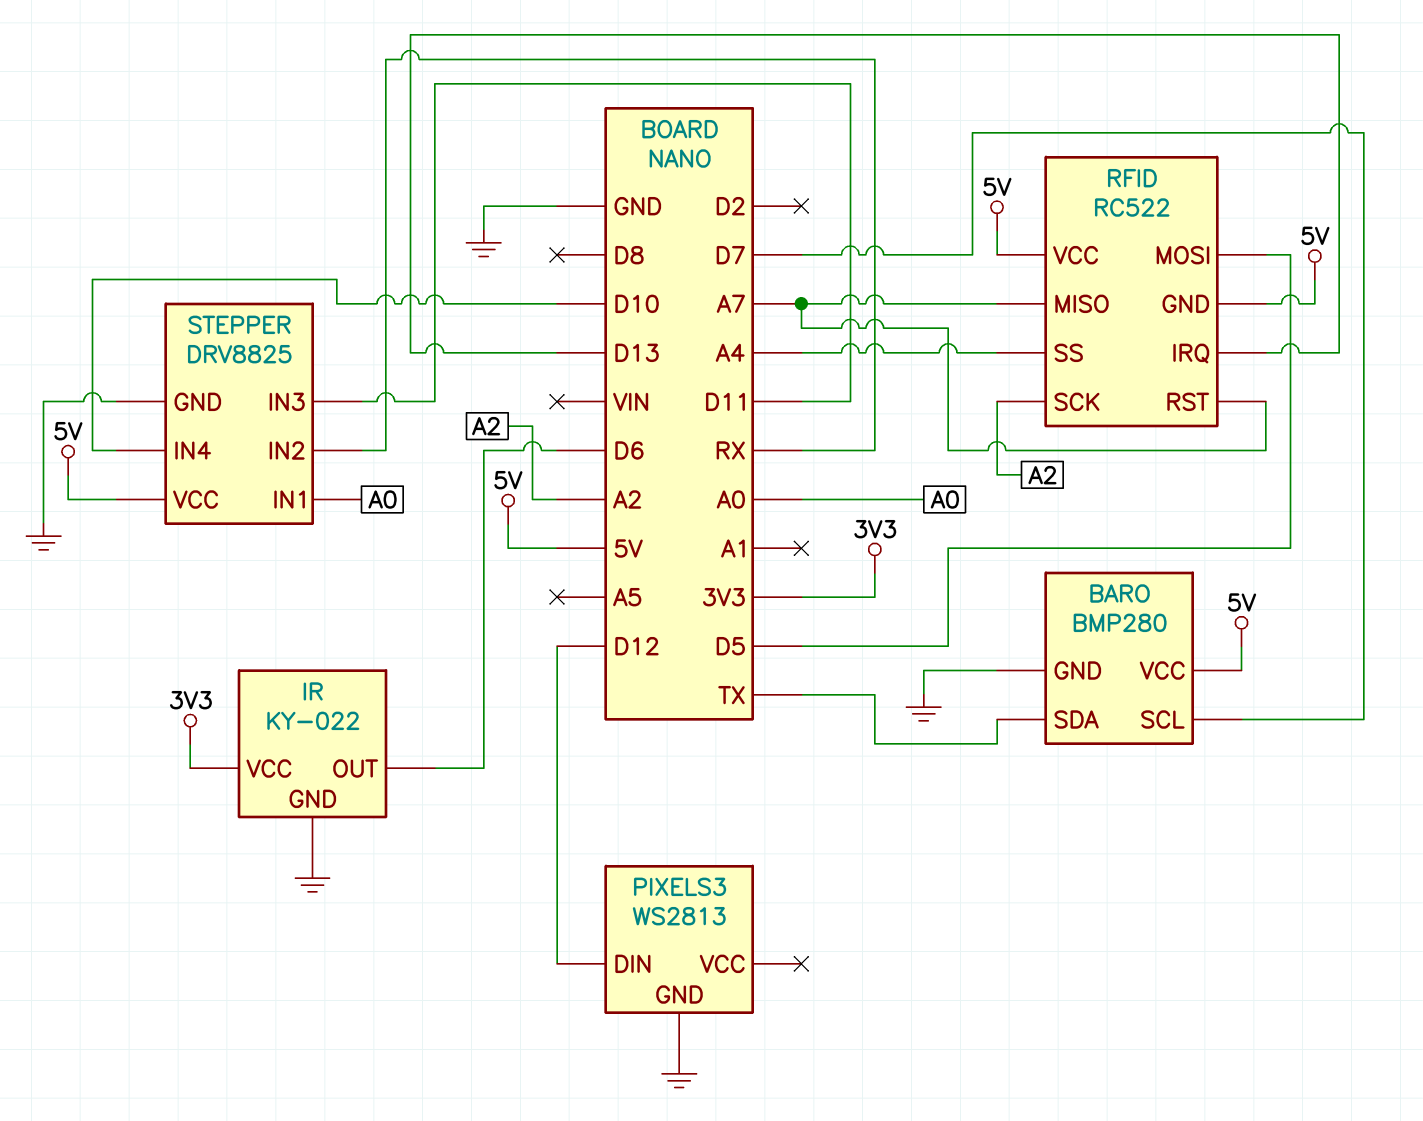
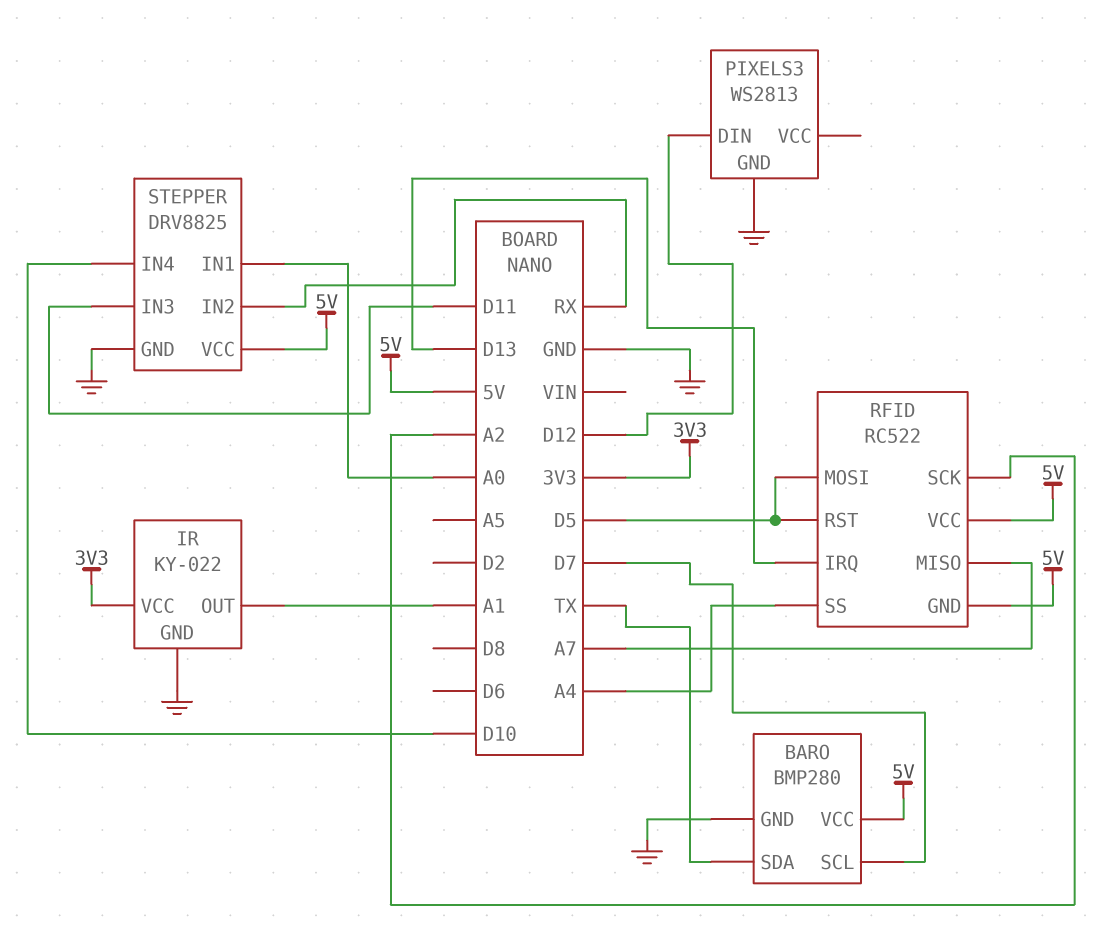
IR pin OUT: D6 -> A1
RFID pin RST: A7 -> D5

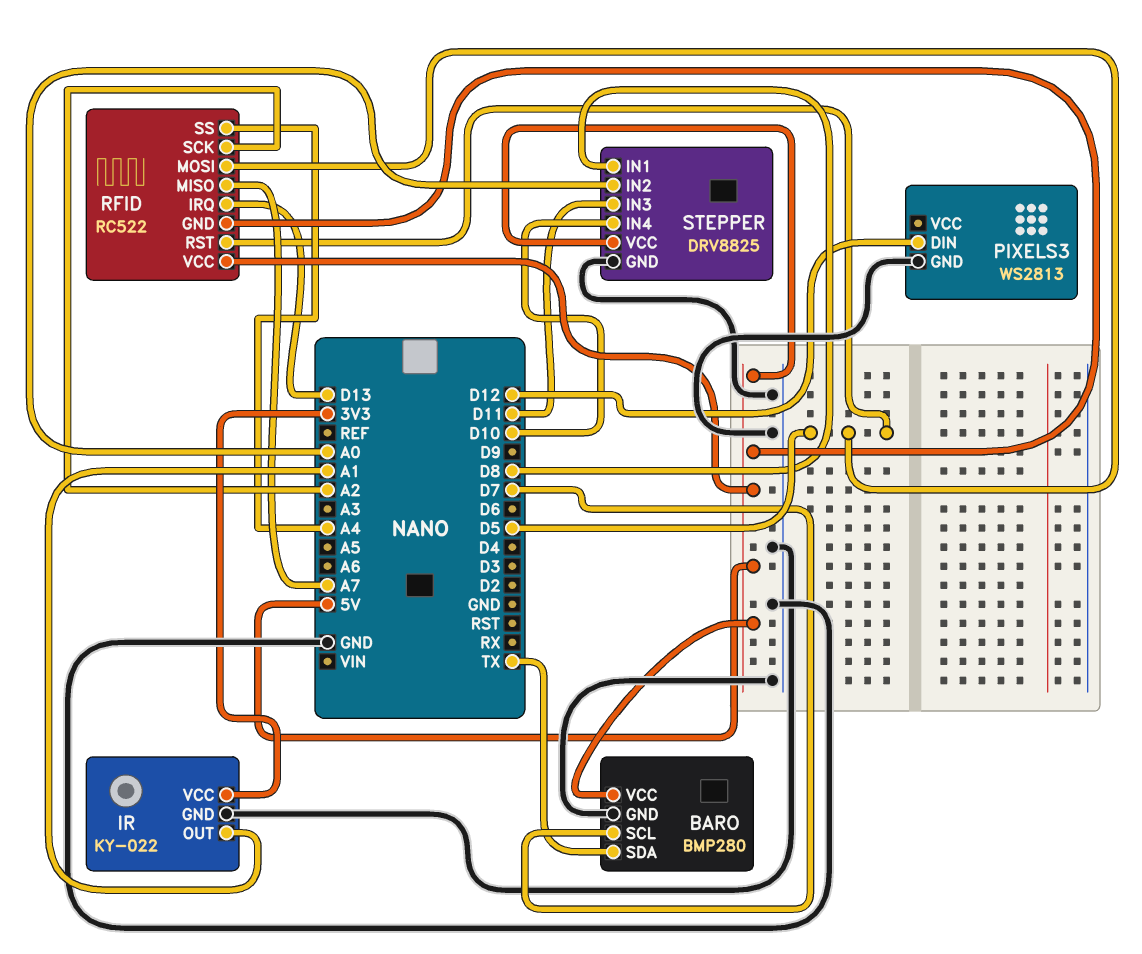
STEPPER pin IN1: A0 -> D8
STEPPER pin IN2: RX -> A0

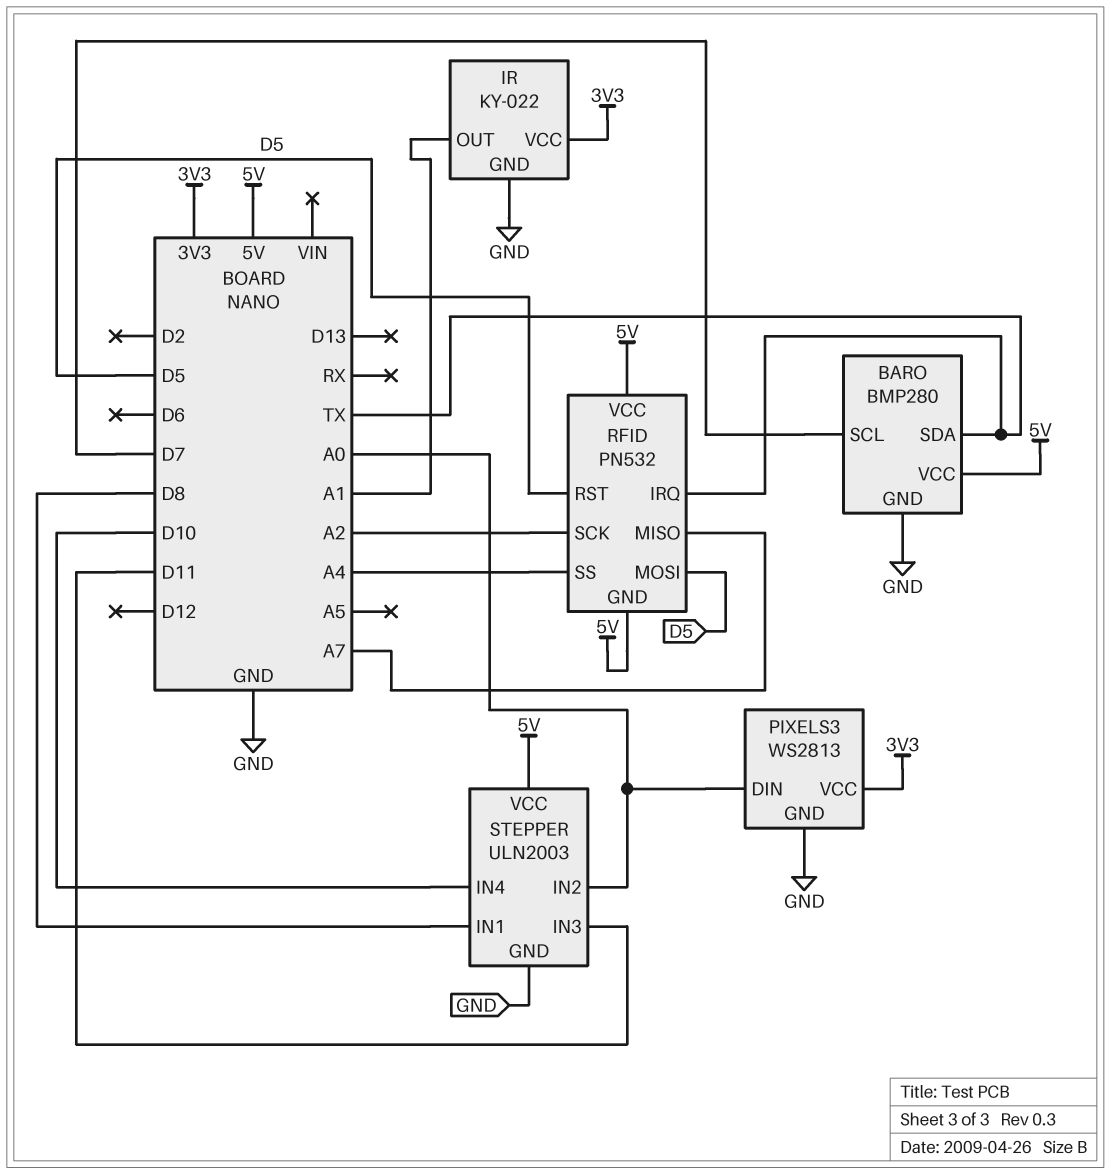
PIXELS3 pin DIN: D12 -> A0
PIXELS3 pin VCC: none -> 3V3
RFID: RC522 -> PN532
RFID pin IRQ: D13 -> TX
STEPPER: DRV8825 -> ULN2003

